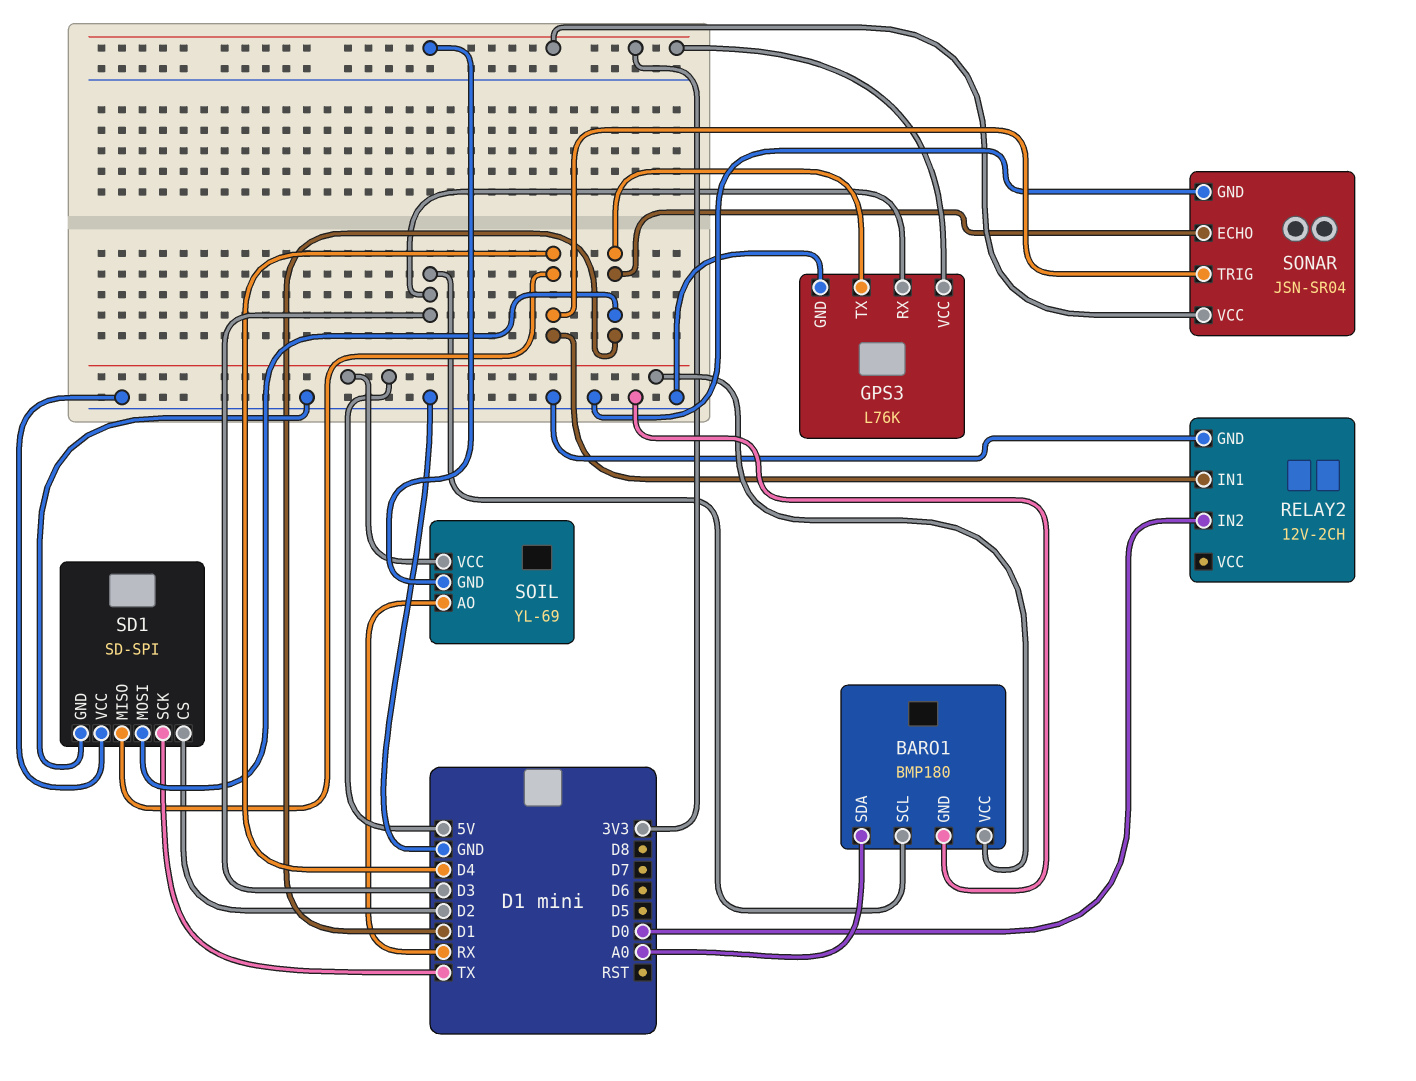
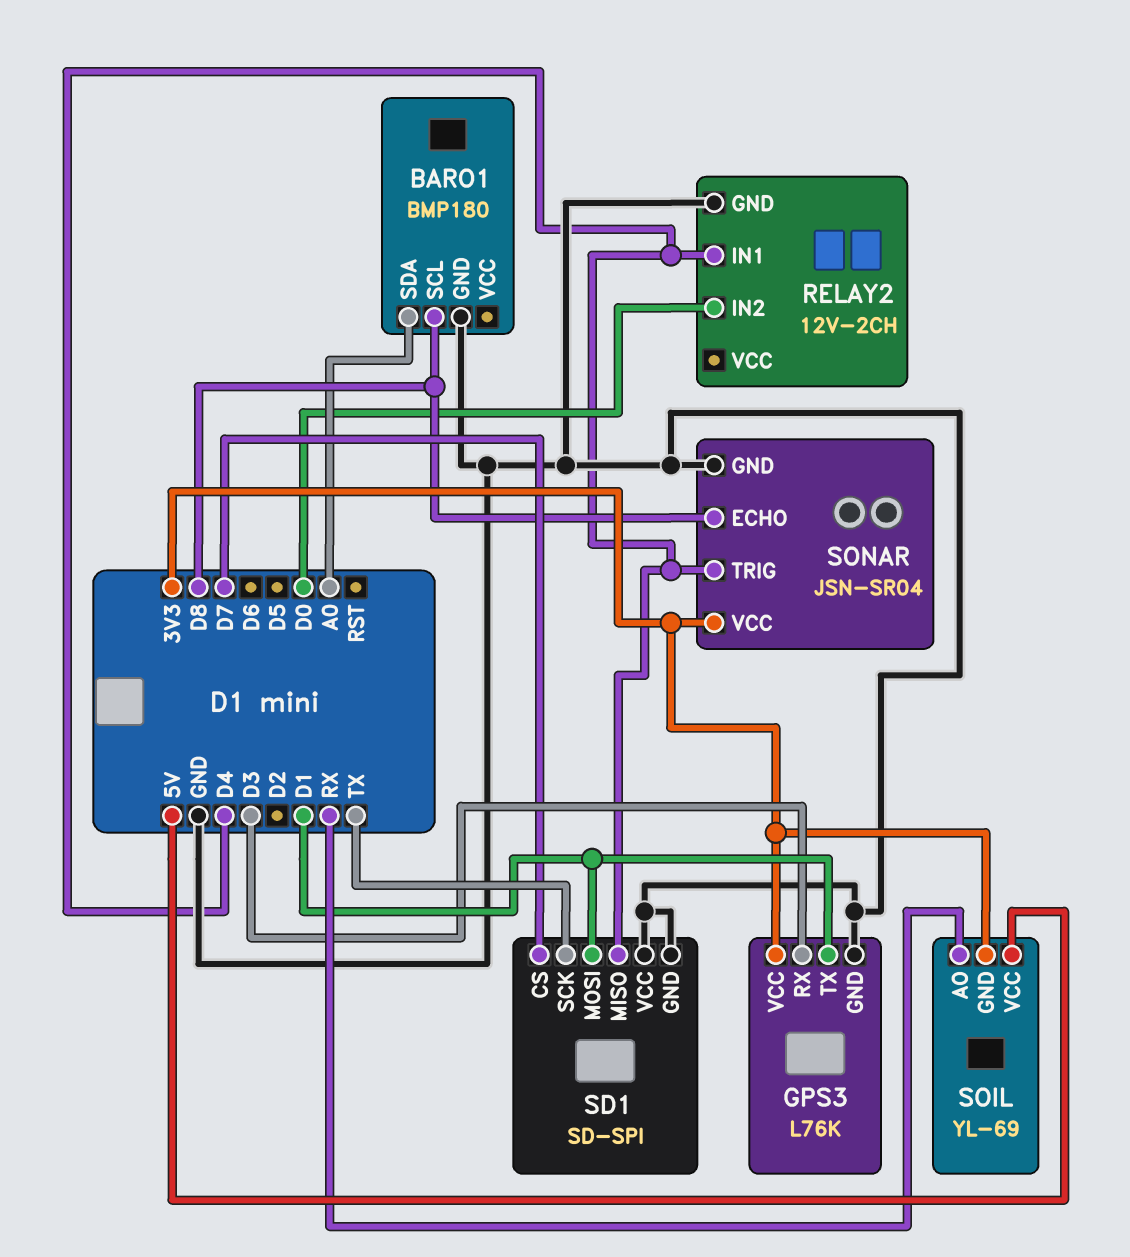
BARO1 pin SCL: D3 -> D8
BARO1 pin VCC: 5V -> none
SD1 pin CS: D2 -> D7
SONAR pin ECHO: D1 -> D8

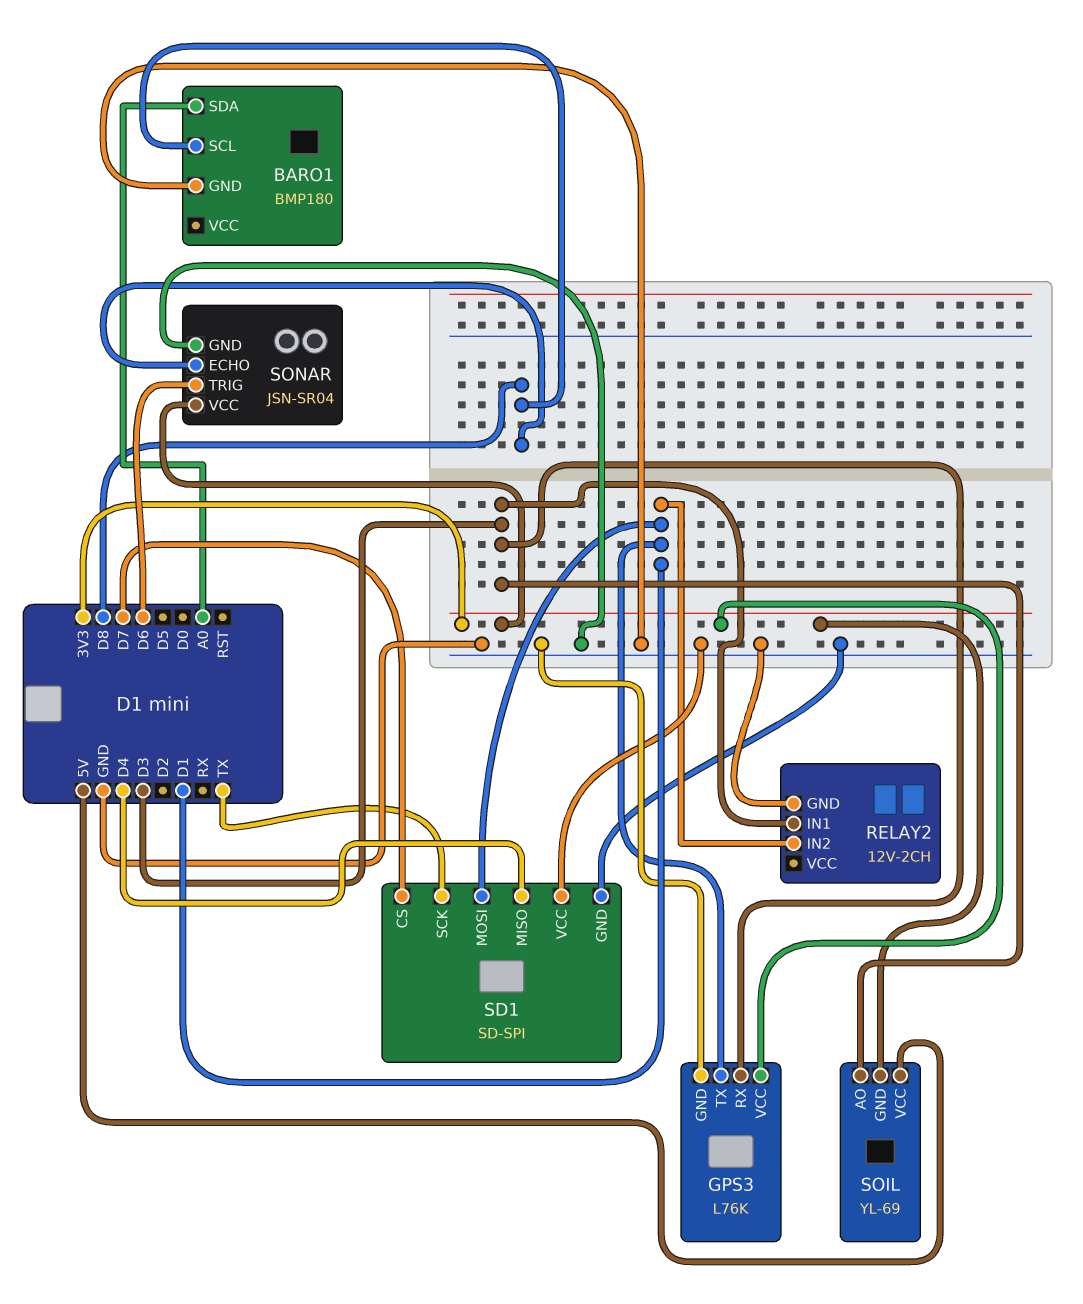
RELAY2 pin IN1: D4 -> D3
RELAY2 pin IN2: D0 -> D1
SOIL pin AO: RX -> D3
SONAR pin TRIG: D4 -> D6

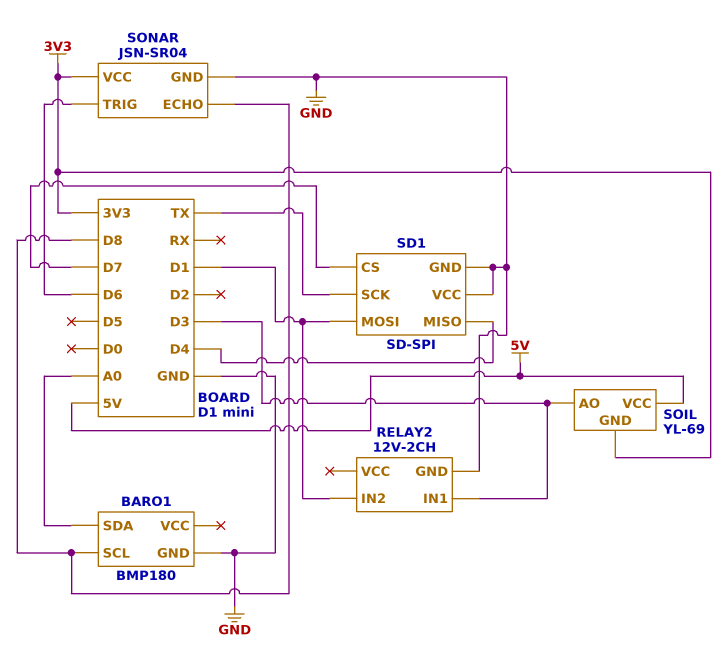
GPS3: L76K -> none
GPS3 pin GND: GND -> none
GPS3 pin RX: D3 -> none
GPS3 pin TX: D1 -> none
GPS3 pin VCC: 3V3 -> none

